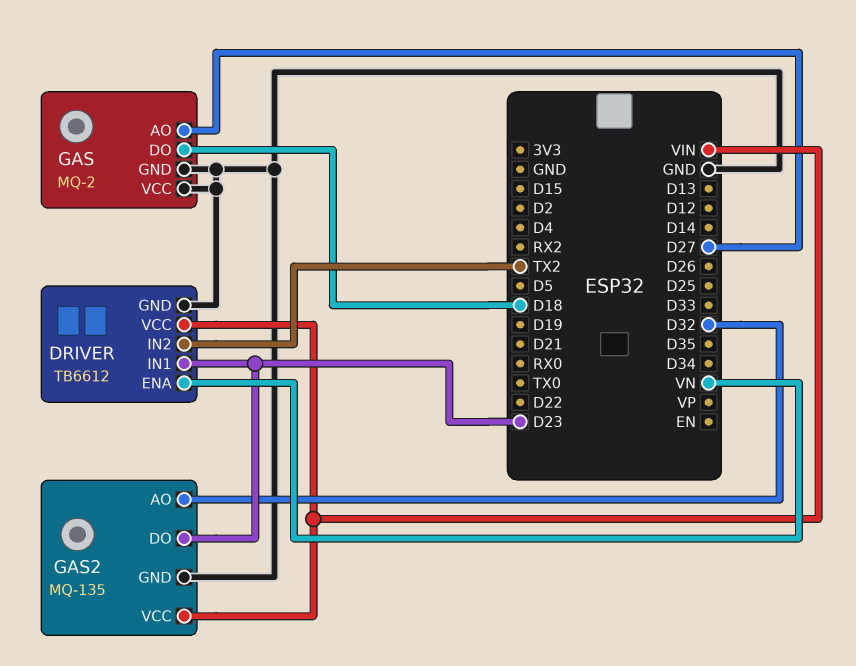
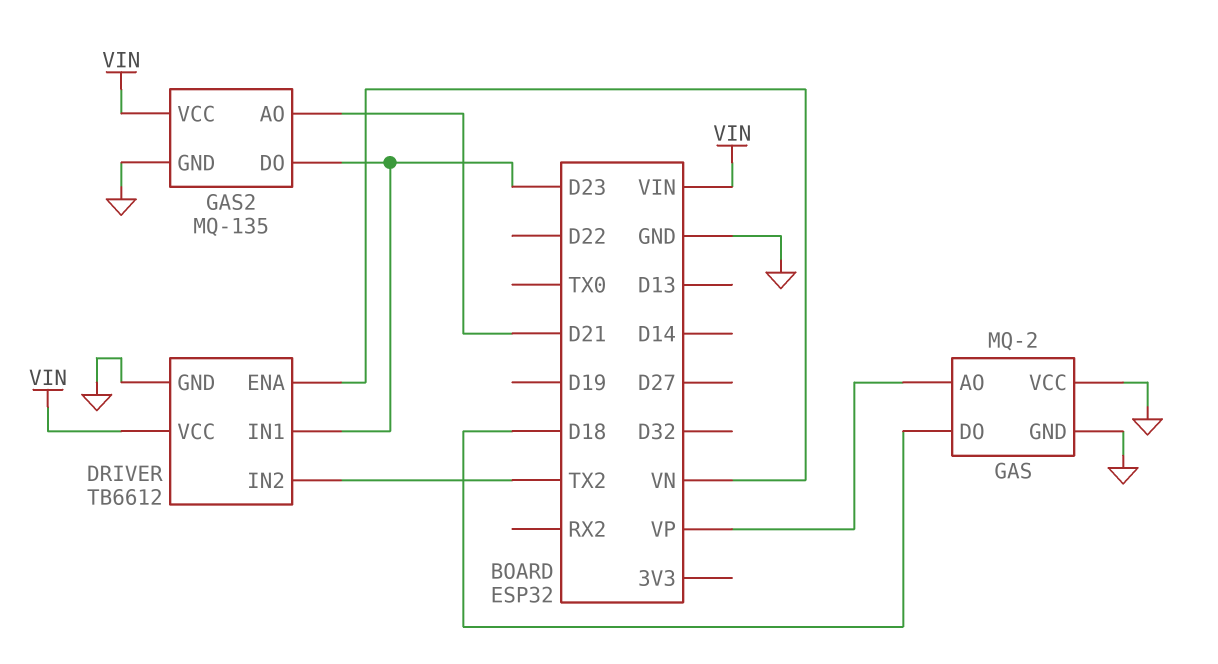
GAS pin AO: D27 -> VP
GAS2 pin AO: D32 -> D21

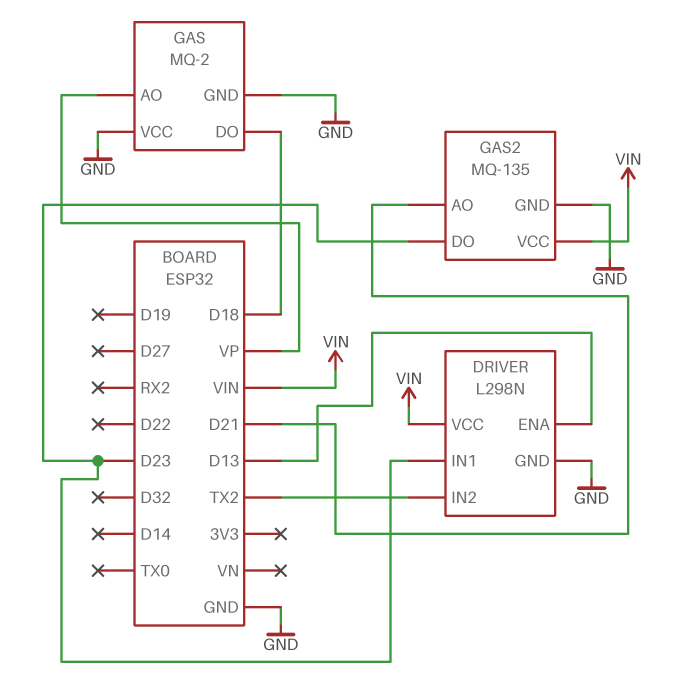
DRIVER: TB6612 -> L298N
DRIVER pin ENA: VN -> D13

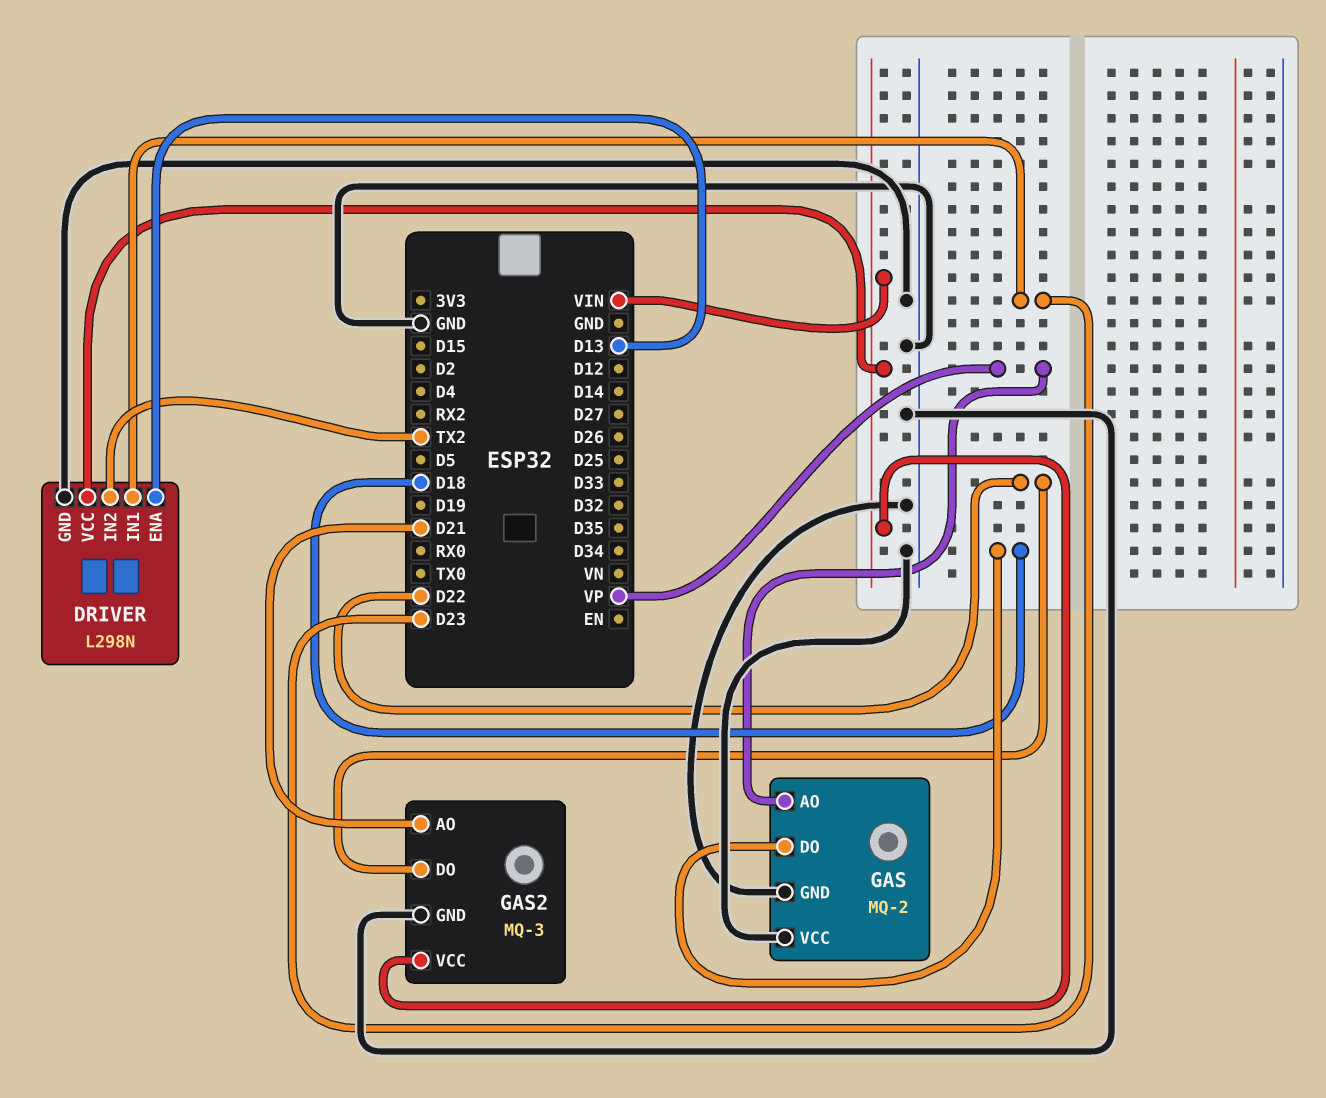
GAS2: MQ-135 -> MQ-3
GAS2 pin DO: D23 -> D22

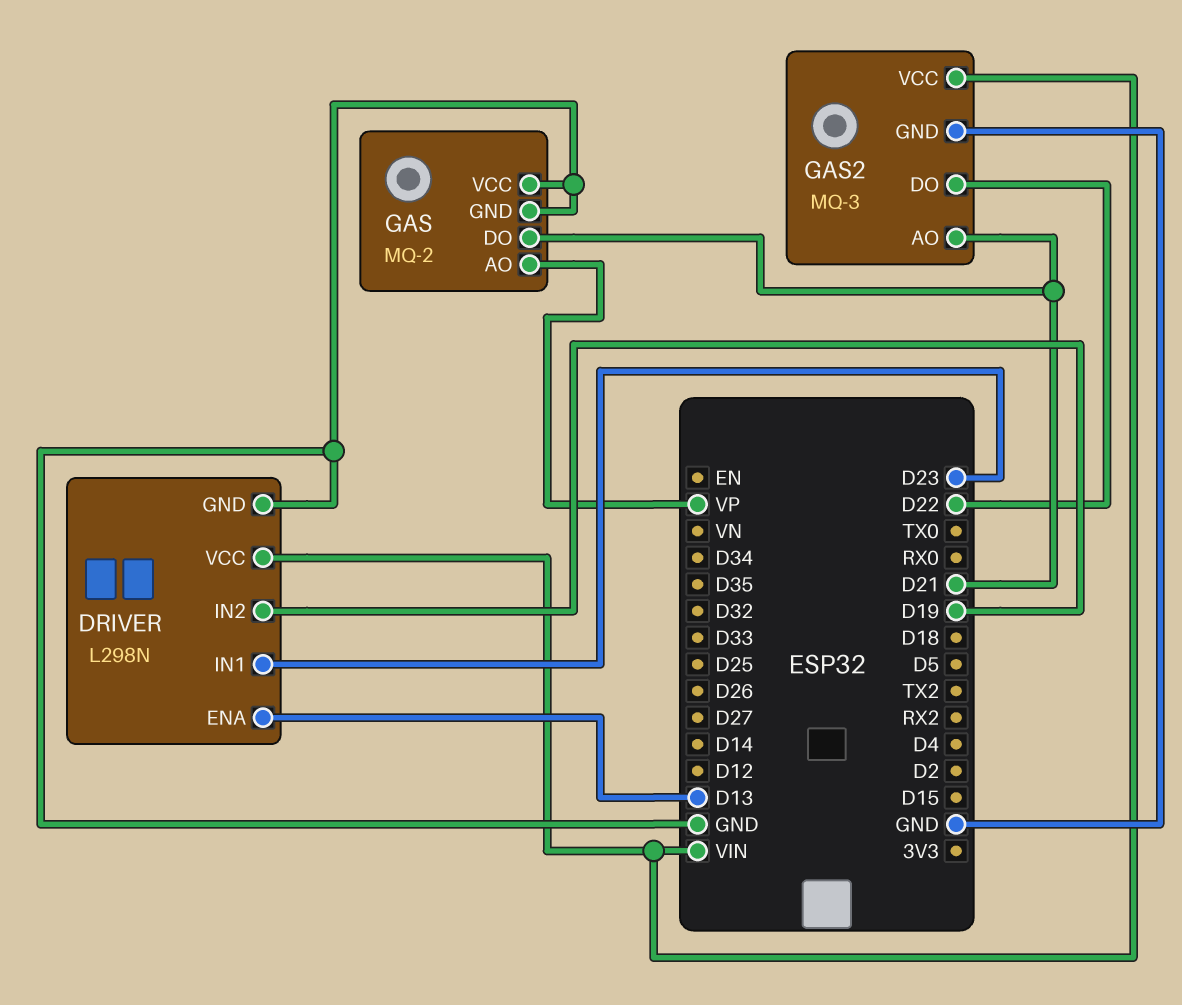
DRIVER pin IN2: TX2 -> D19
GAS pin DO: D18 -> D21

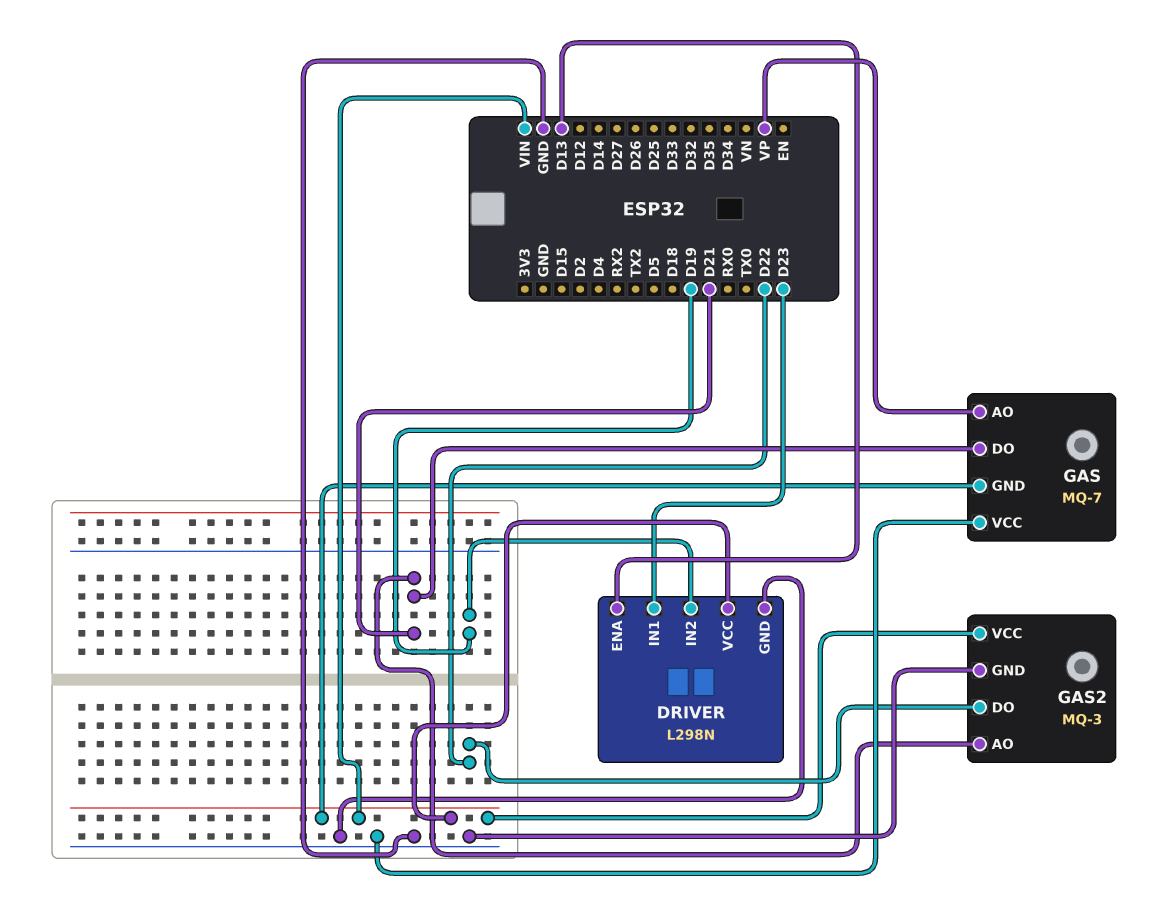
GAS: MQ-2 -> MQ-7
GAS pin GND: GND -> VIN

